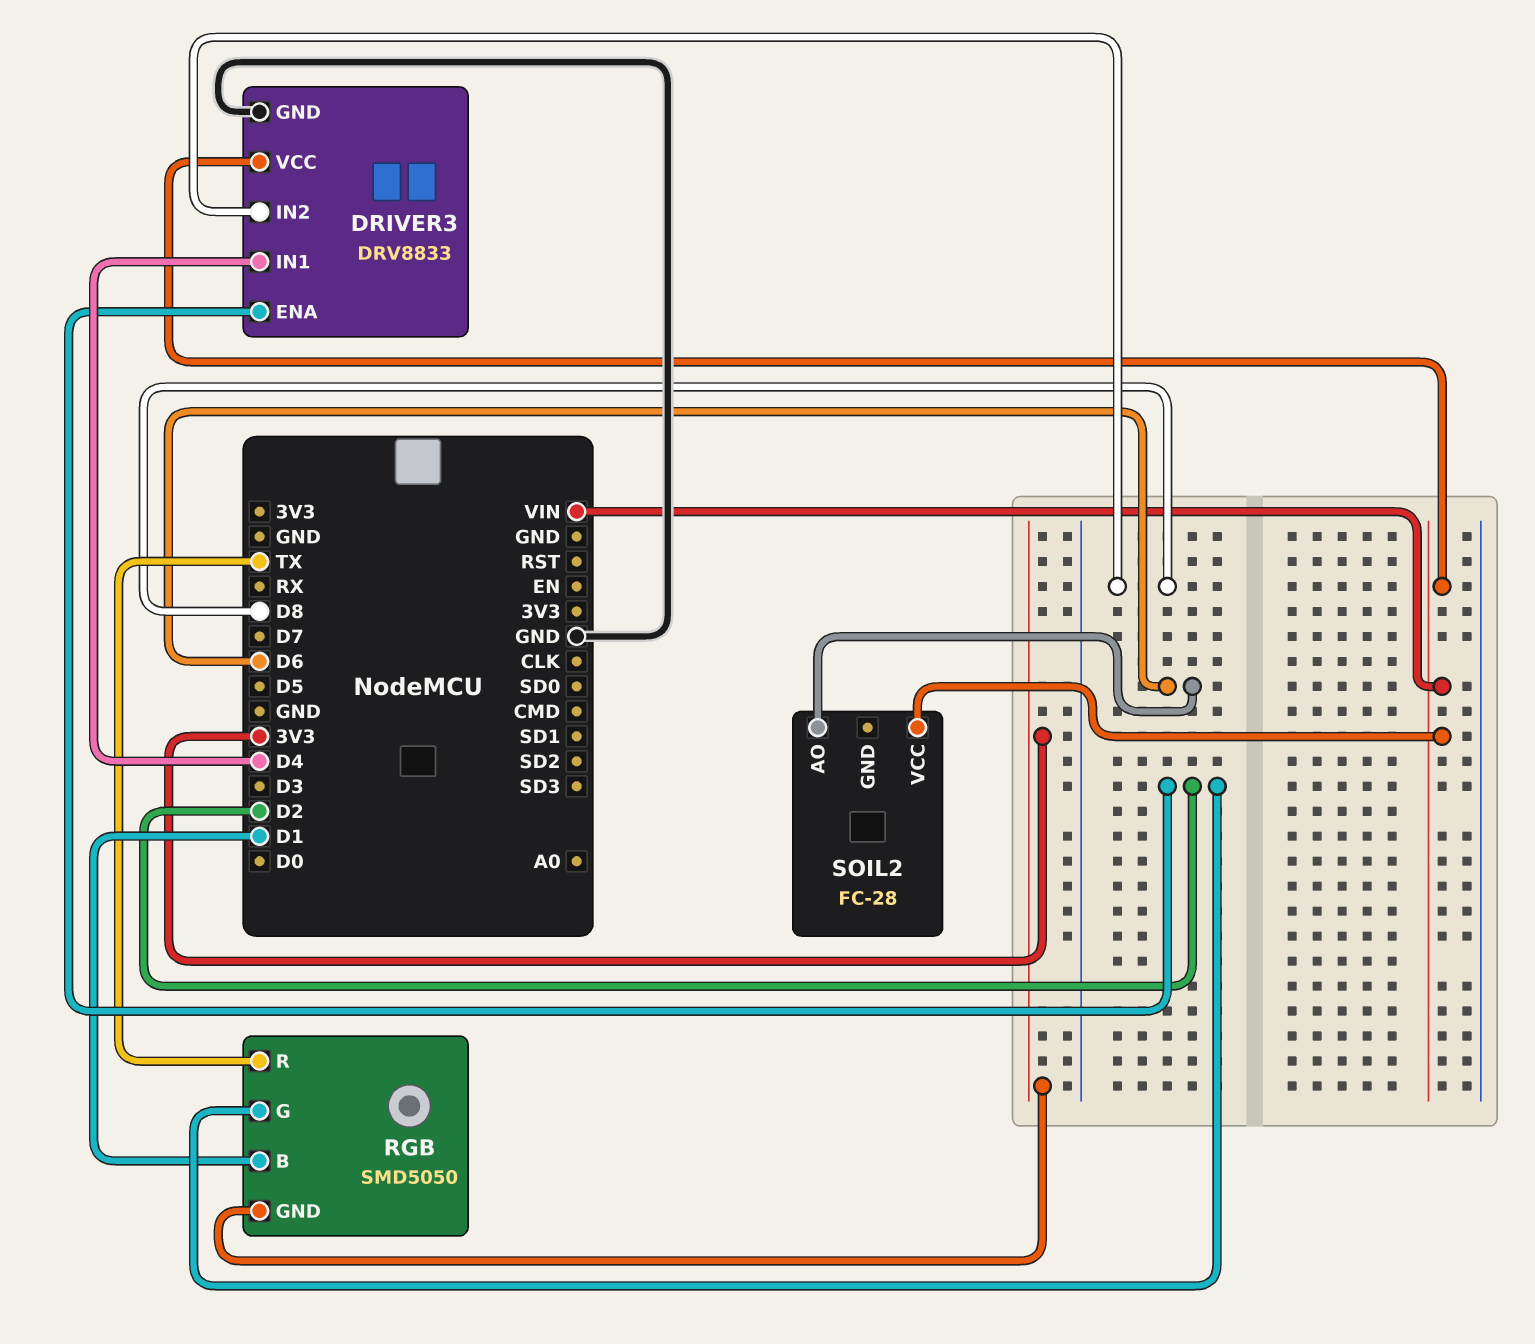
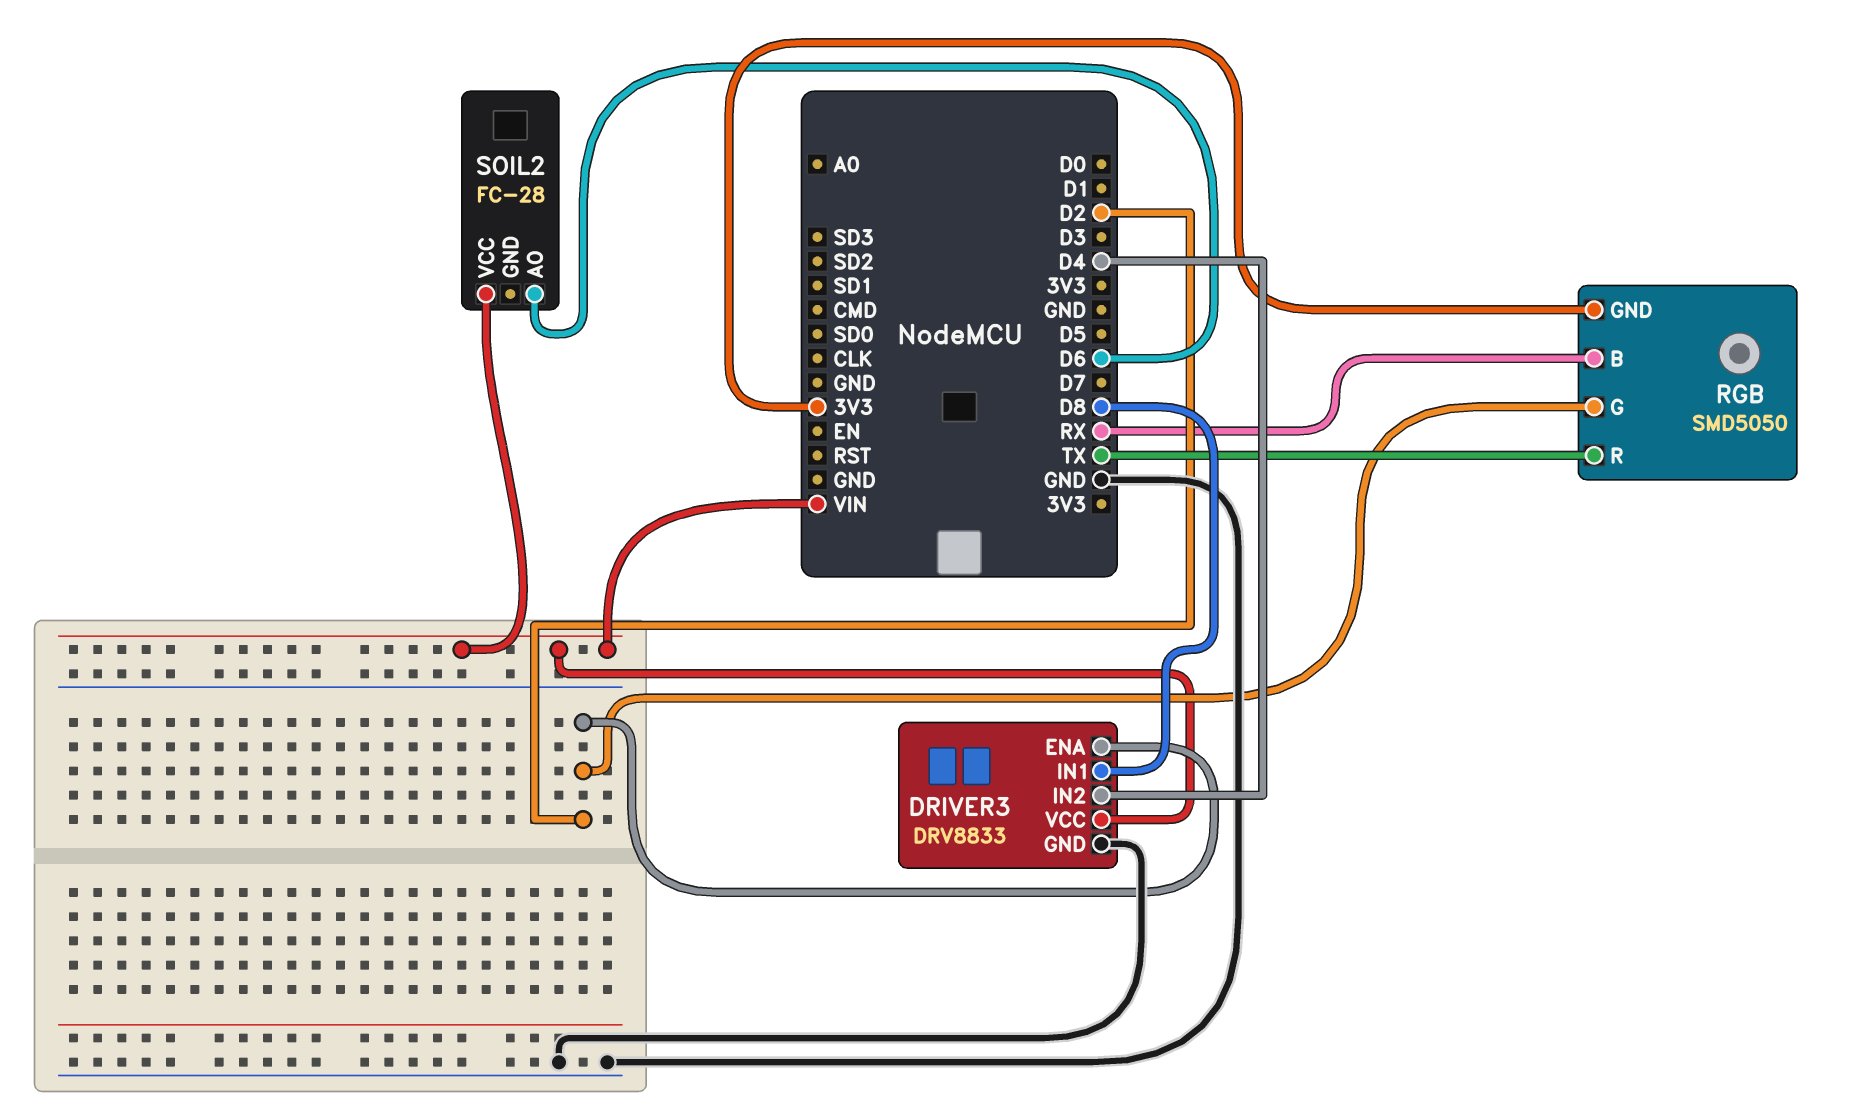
DRIVER3 pin IN1: D4 -> D8
DRIVER3 pin IN2: D8 -> D4
RGB pin B: D1 -> RX

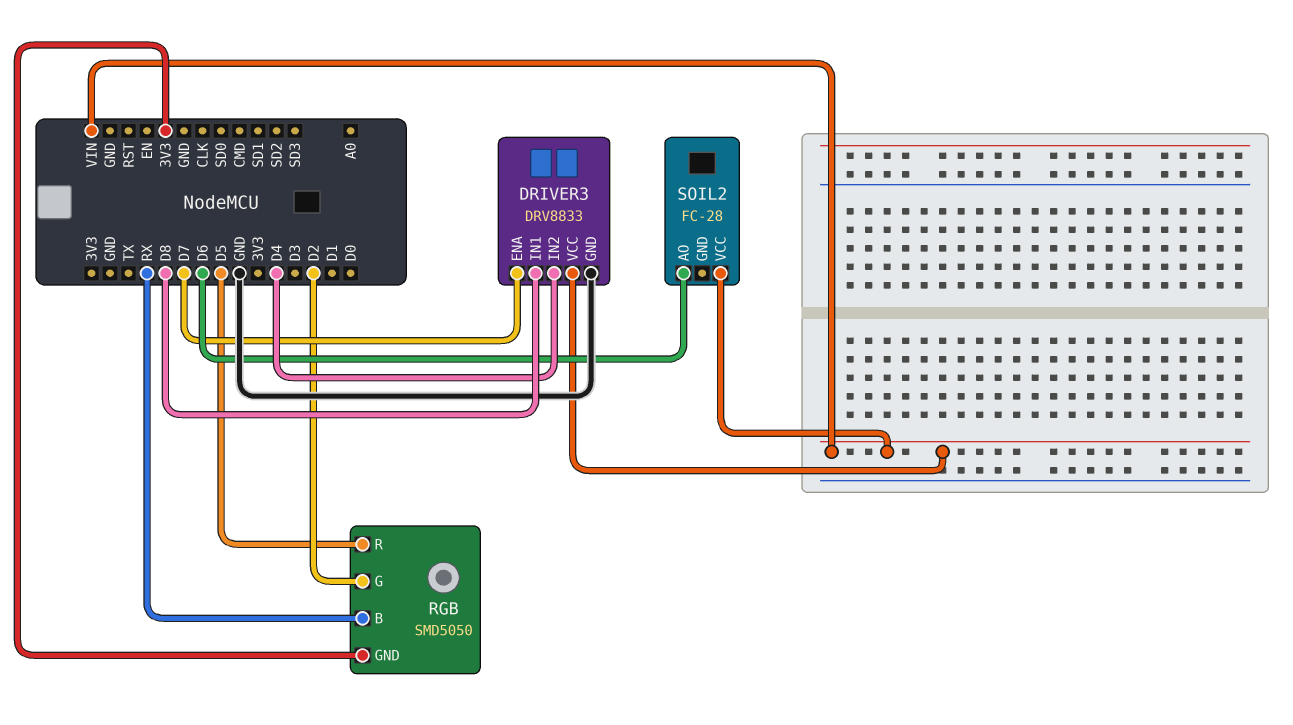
DRIVER3 pin ENA: D2 -> D7
RGB pin R: TX -> D5

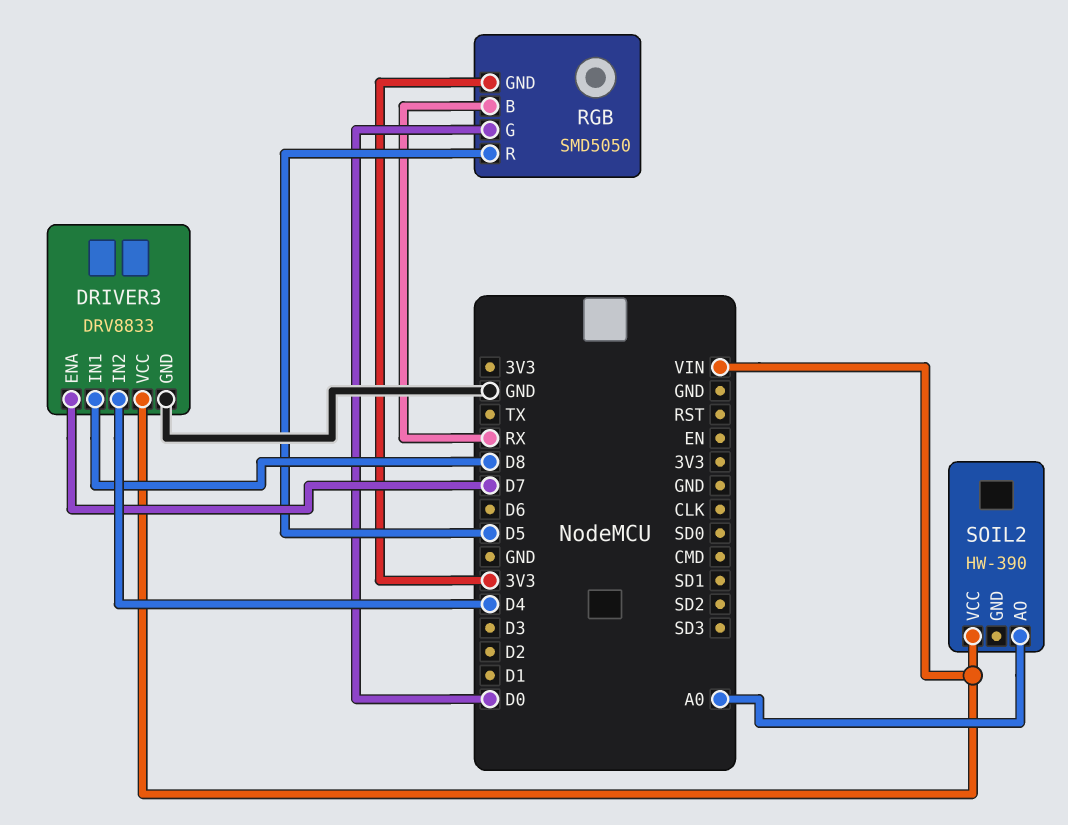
RGB pin G: D2 -> D0
SOIL2: FC-28 -> HW-390
SOIL2 pin AO: D6 -> A0

